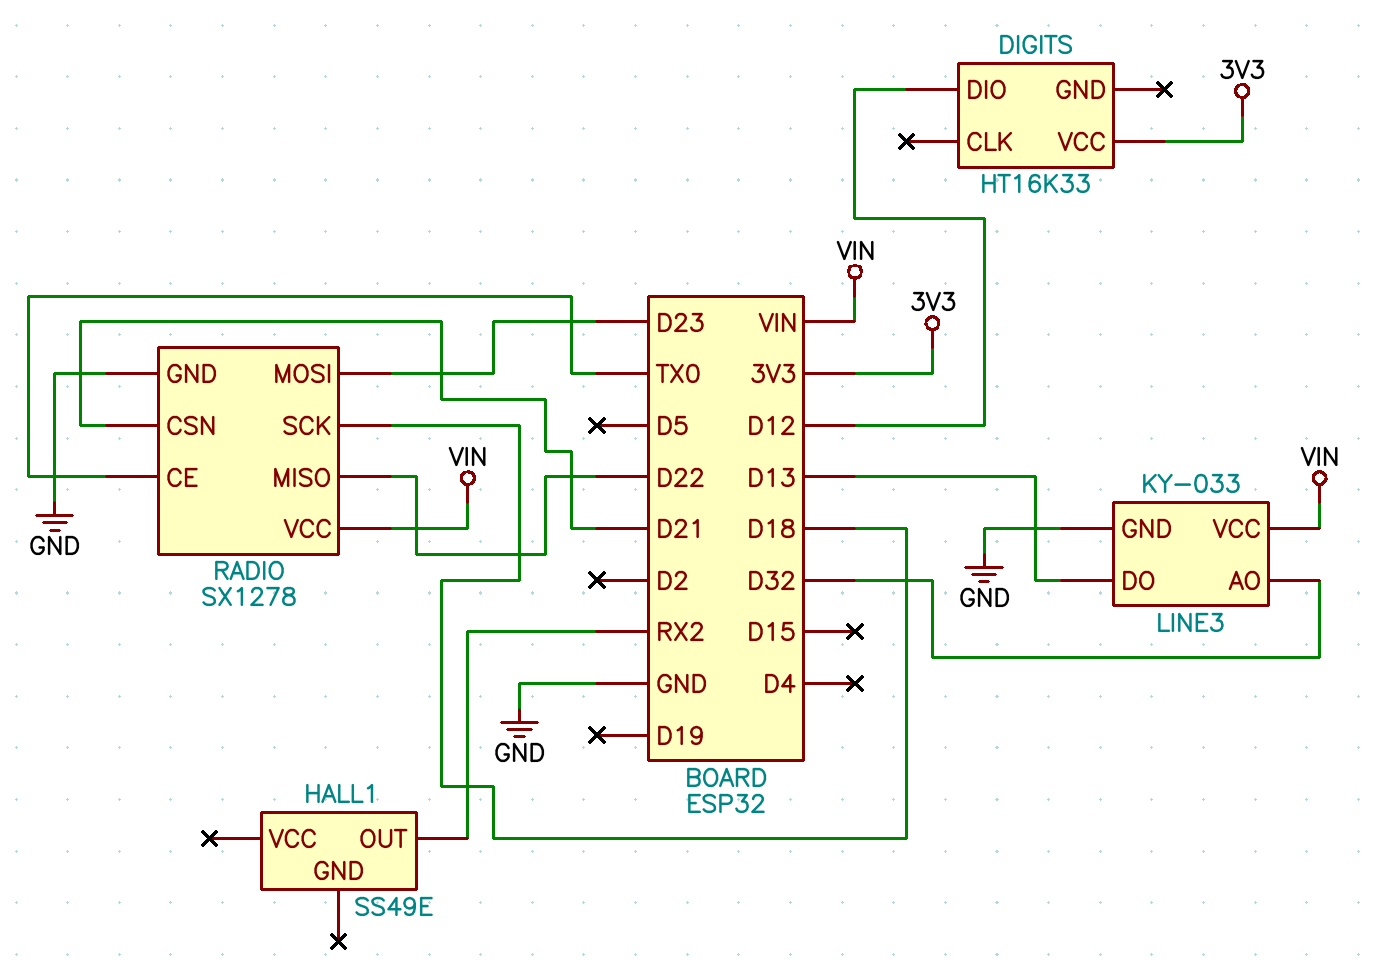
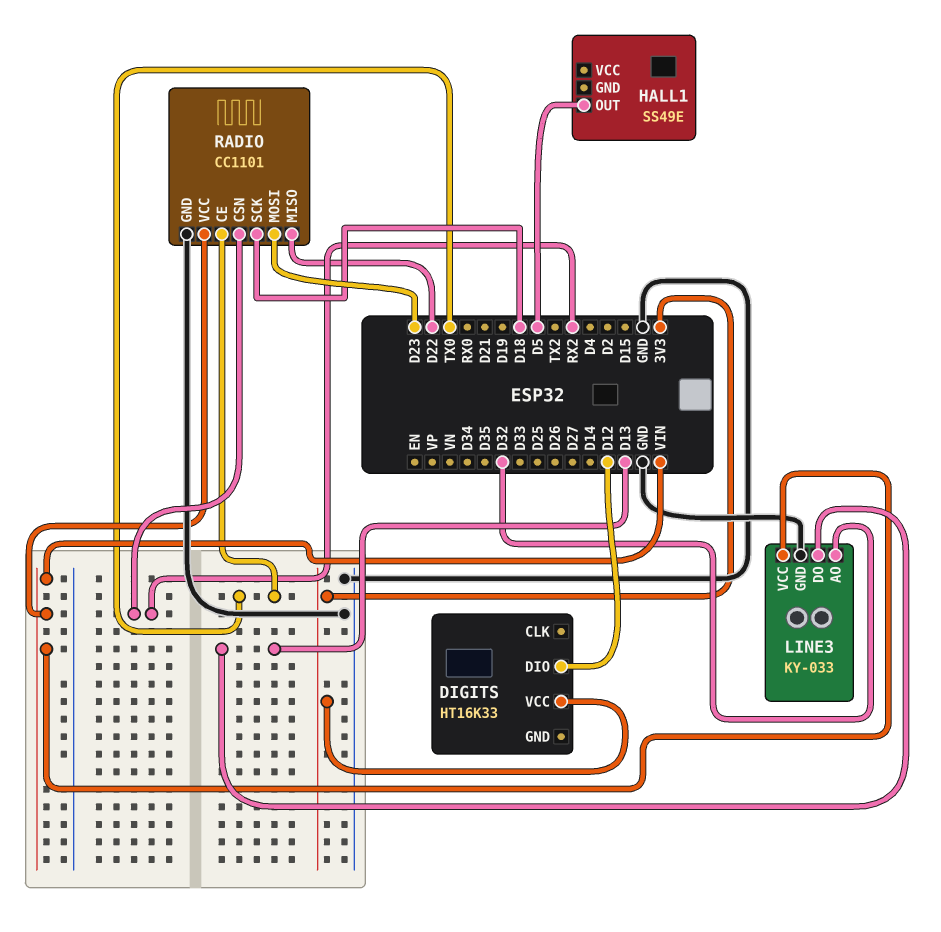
HALL1 pin OUT: RX2 -> D5
RADIO: SX1278 -> CC1101
RADIO pin CSN: D21 -> RX2

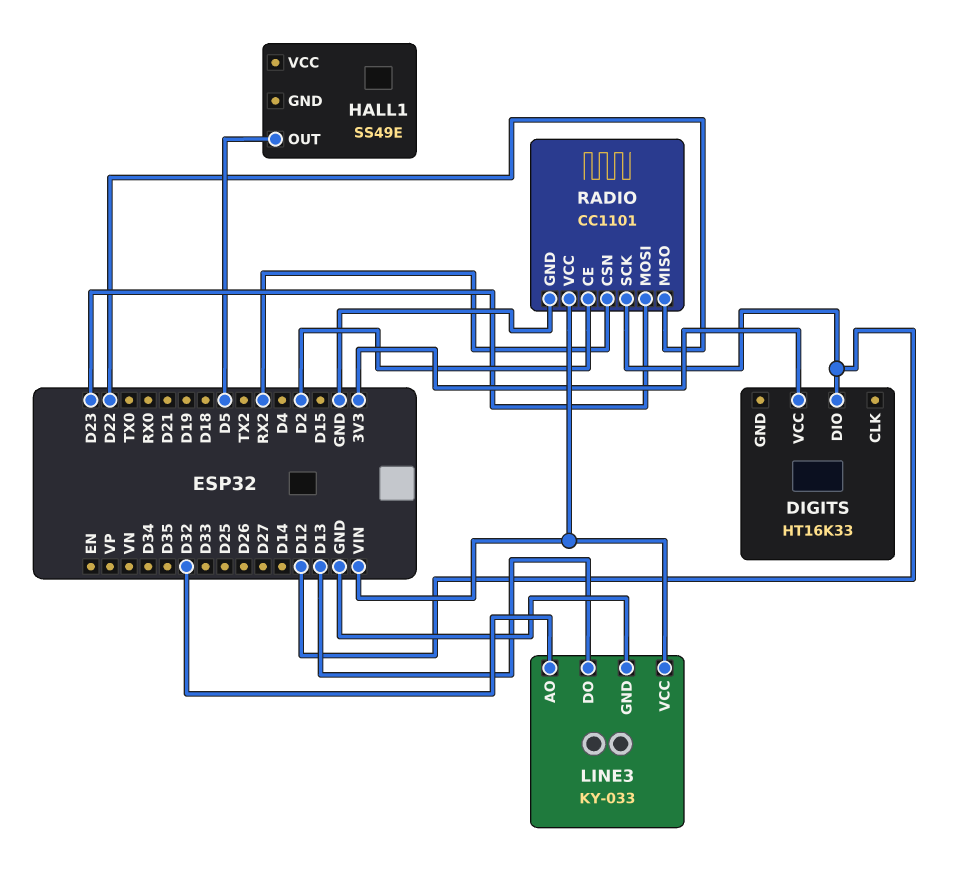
RADIO pin CE: TX0 -> D2
RADIO pin SCK: D18 -> D12

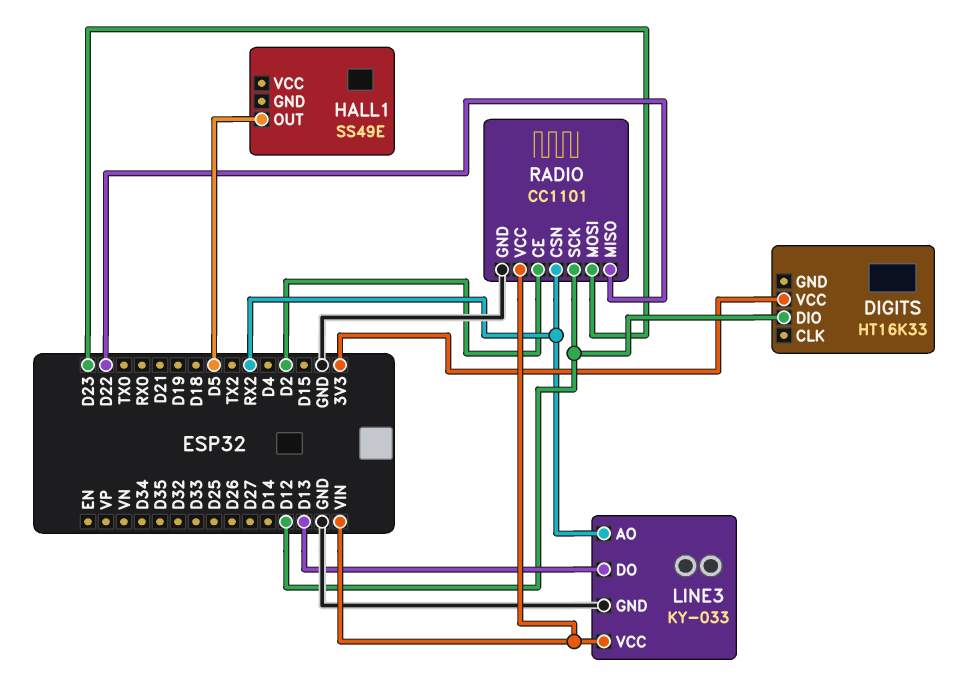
LINE3 pin AO: D32 -> RX2

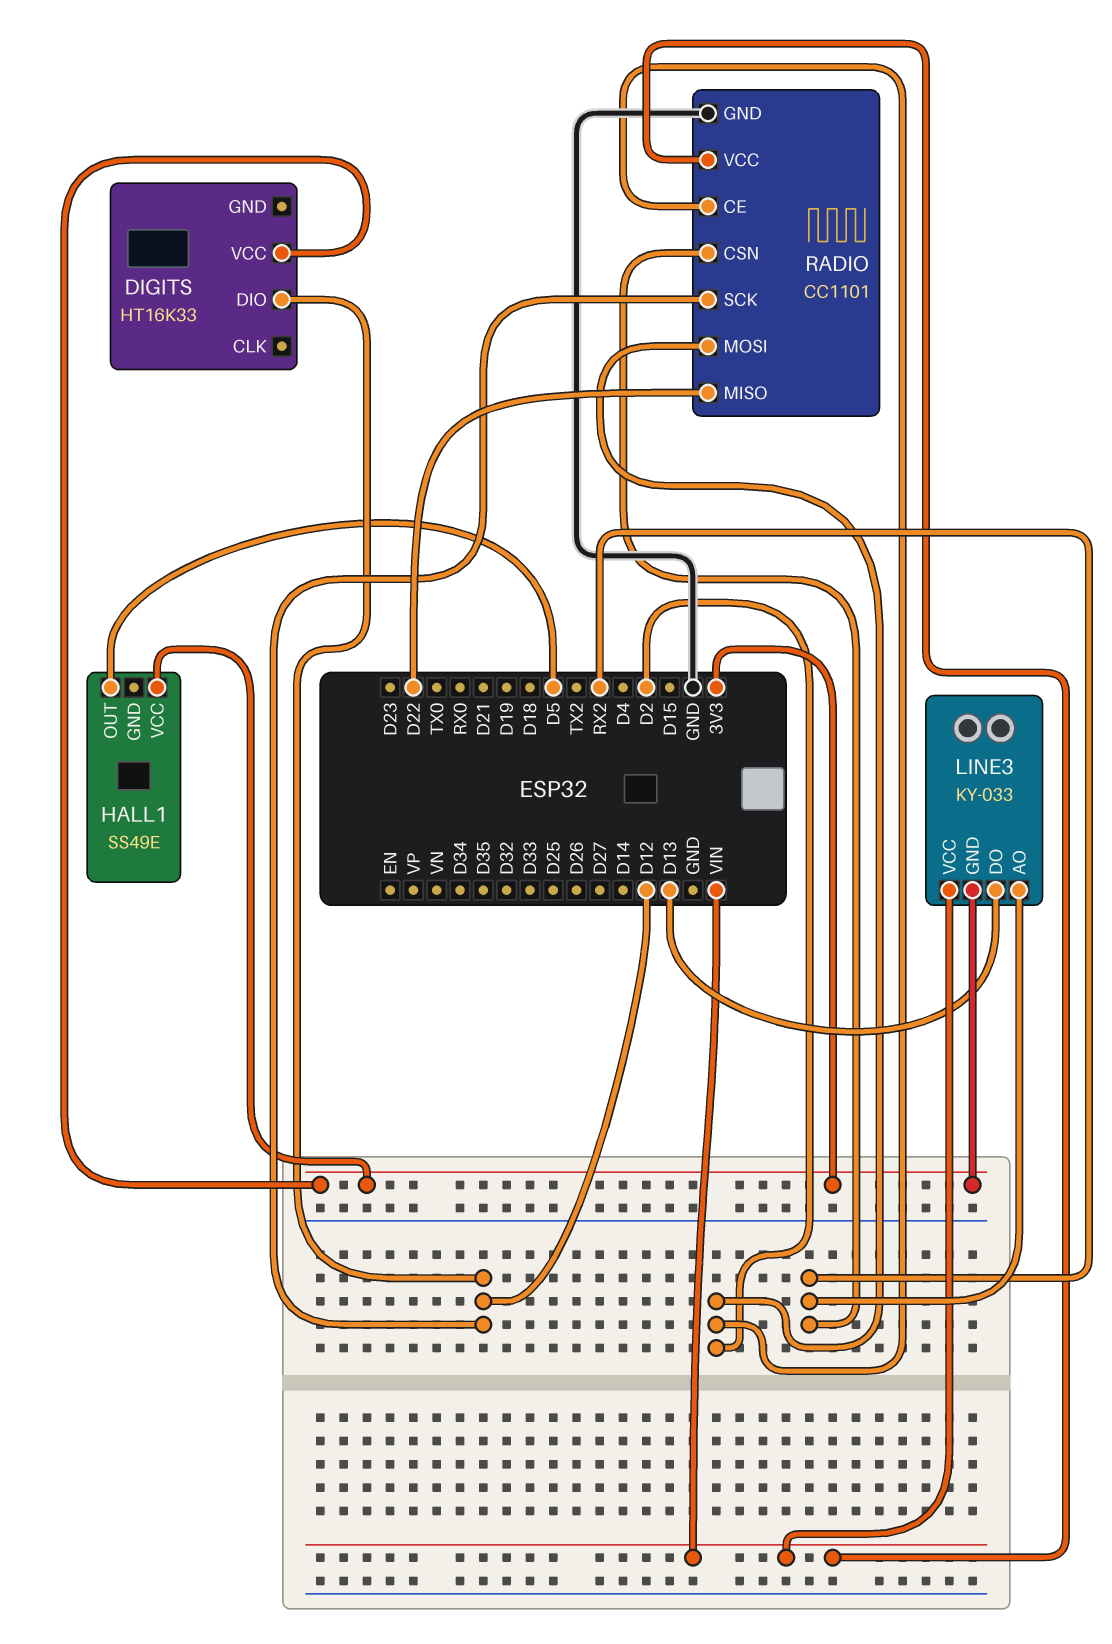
HALL1 pin VCC: none -> 3V3
LINE3 pin GND: GND -> 3V3
RADIO pin MOSI: D23 -> D2

